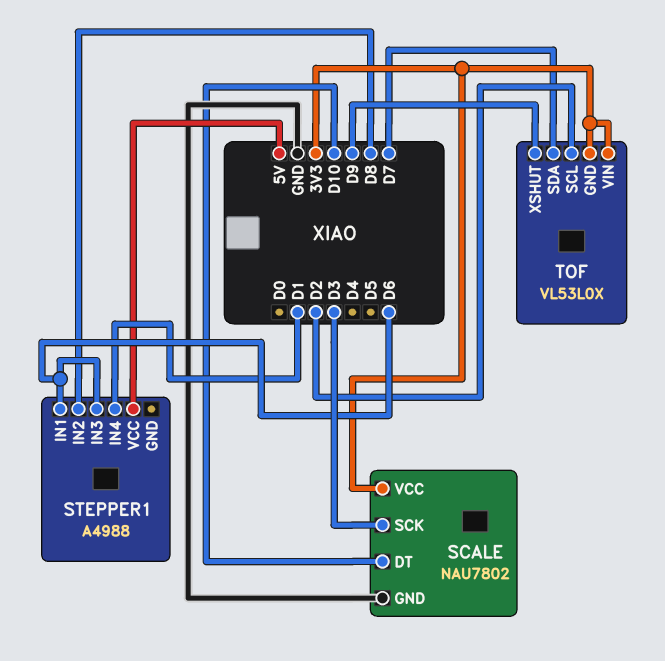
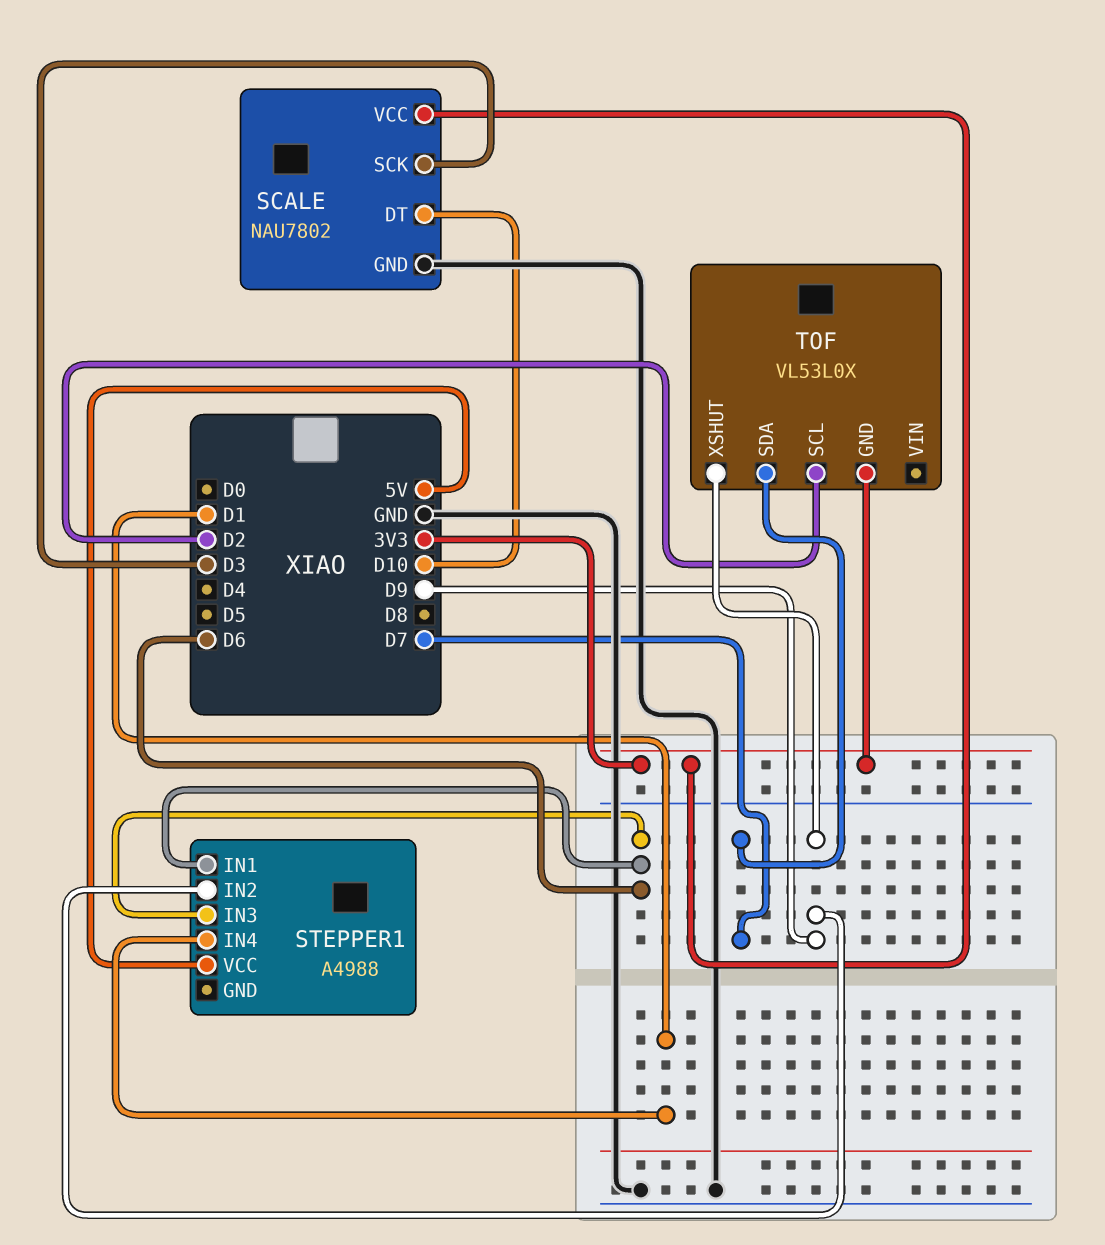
STEPPER1 pin IN2: D8 -> D9
TOF pin VIN: 3V3 -> none

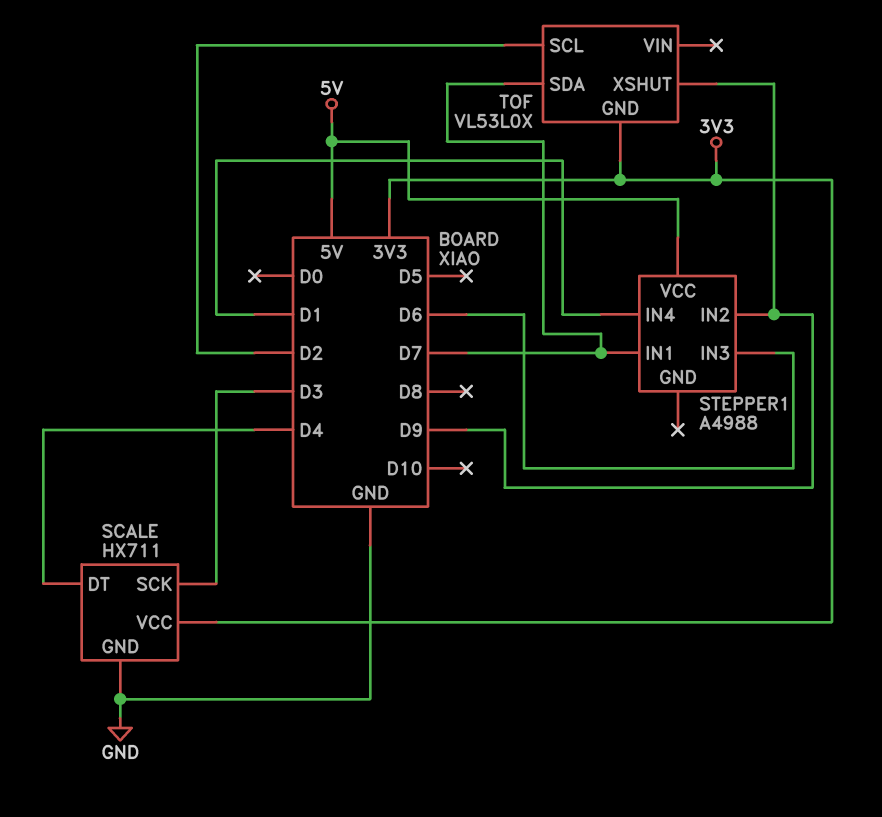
SCALE: NAU7802 -> HX711
SCALE pin DT: D10 -> D4
STEPPER1 pin IN1: D6 -> D7

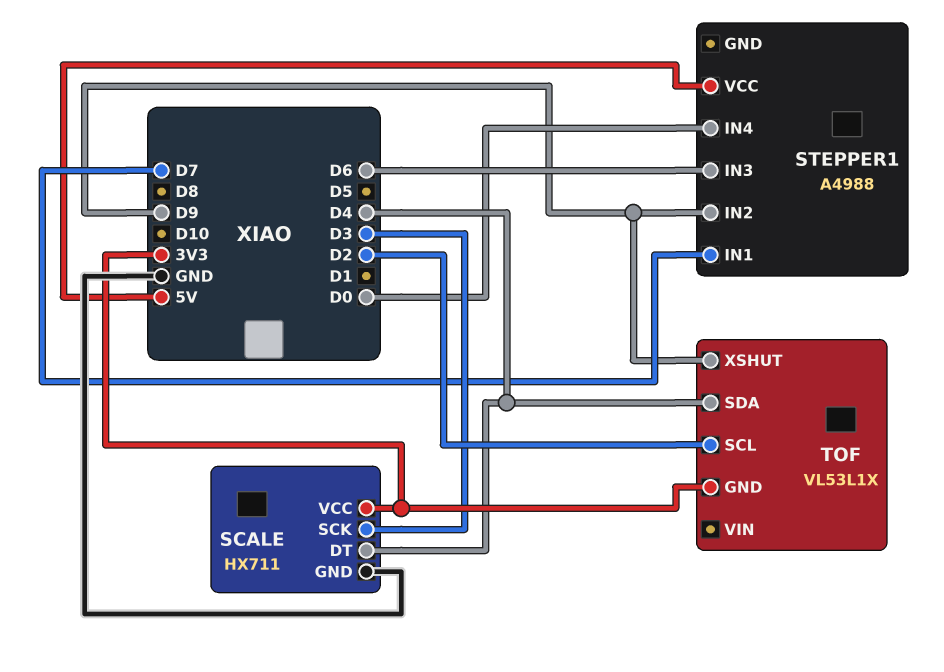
STEPPER1 pin IN4: D1 -> D0
TOF: VL53L0X -> VL53L1X
TOF pin SDA: D7 -> D4

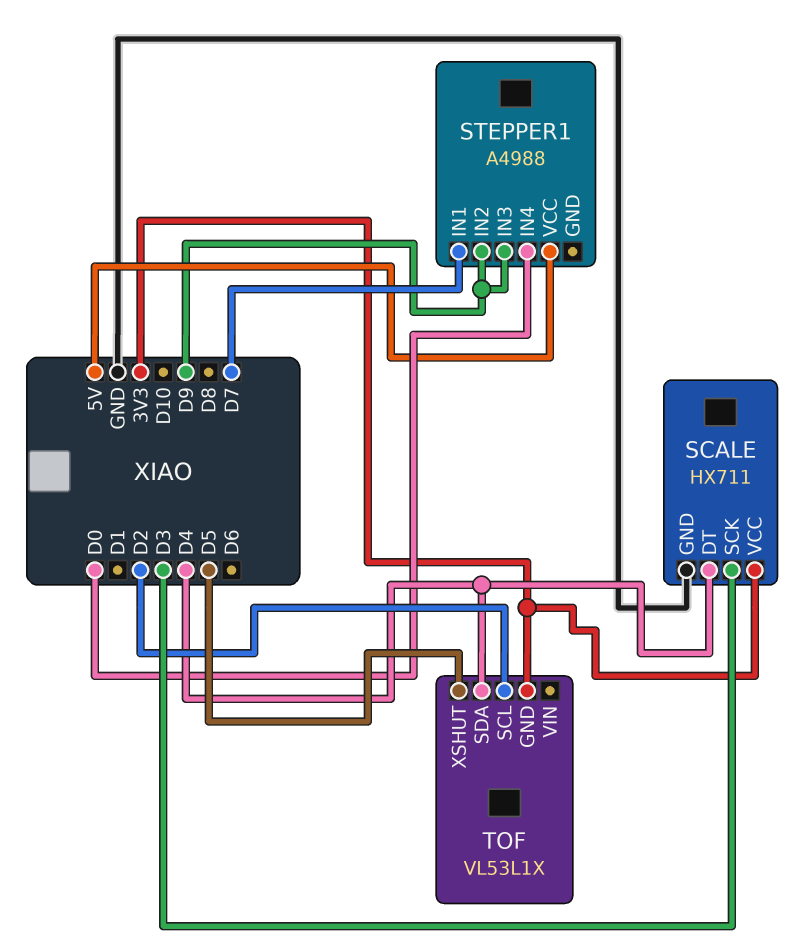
STEPPER1 pin IN3: D6 -> D9
TOF pin XSHUT: D9 -> D5

